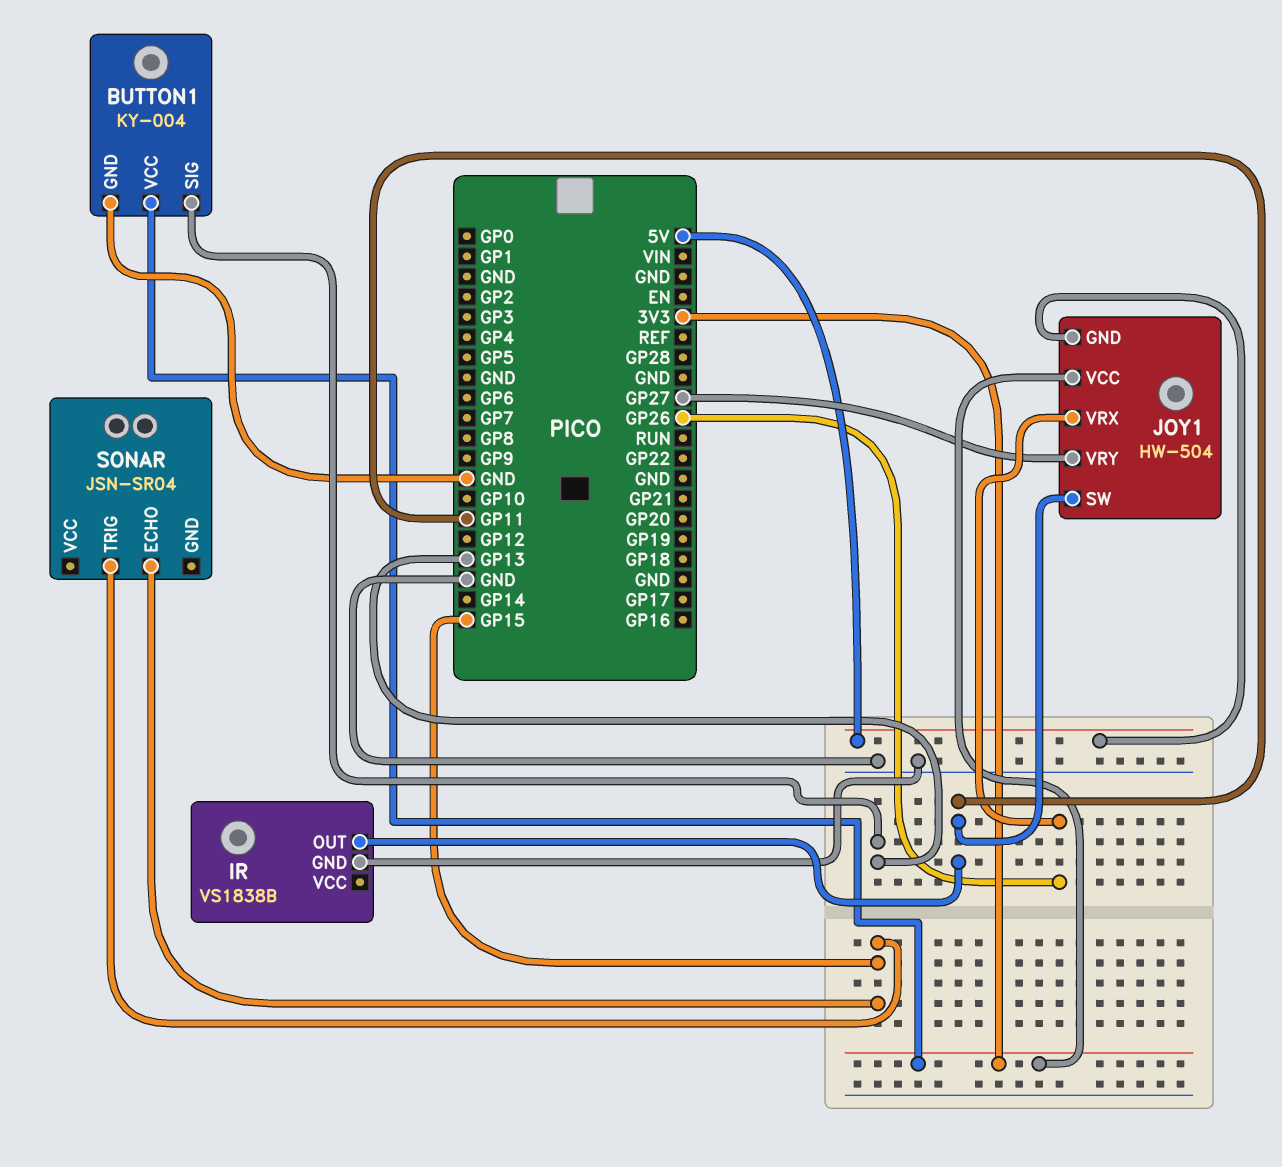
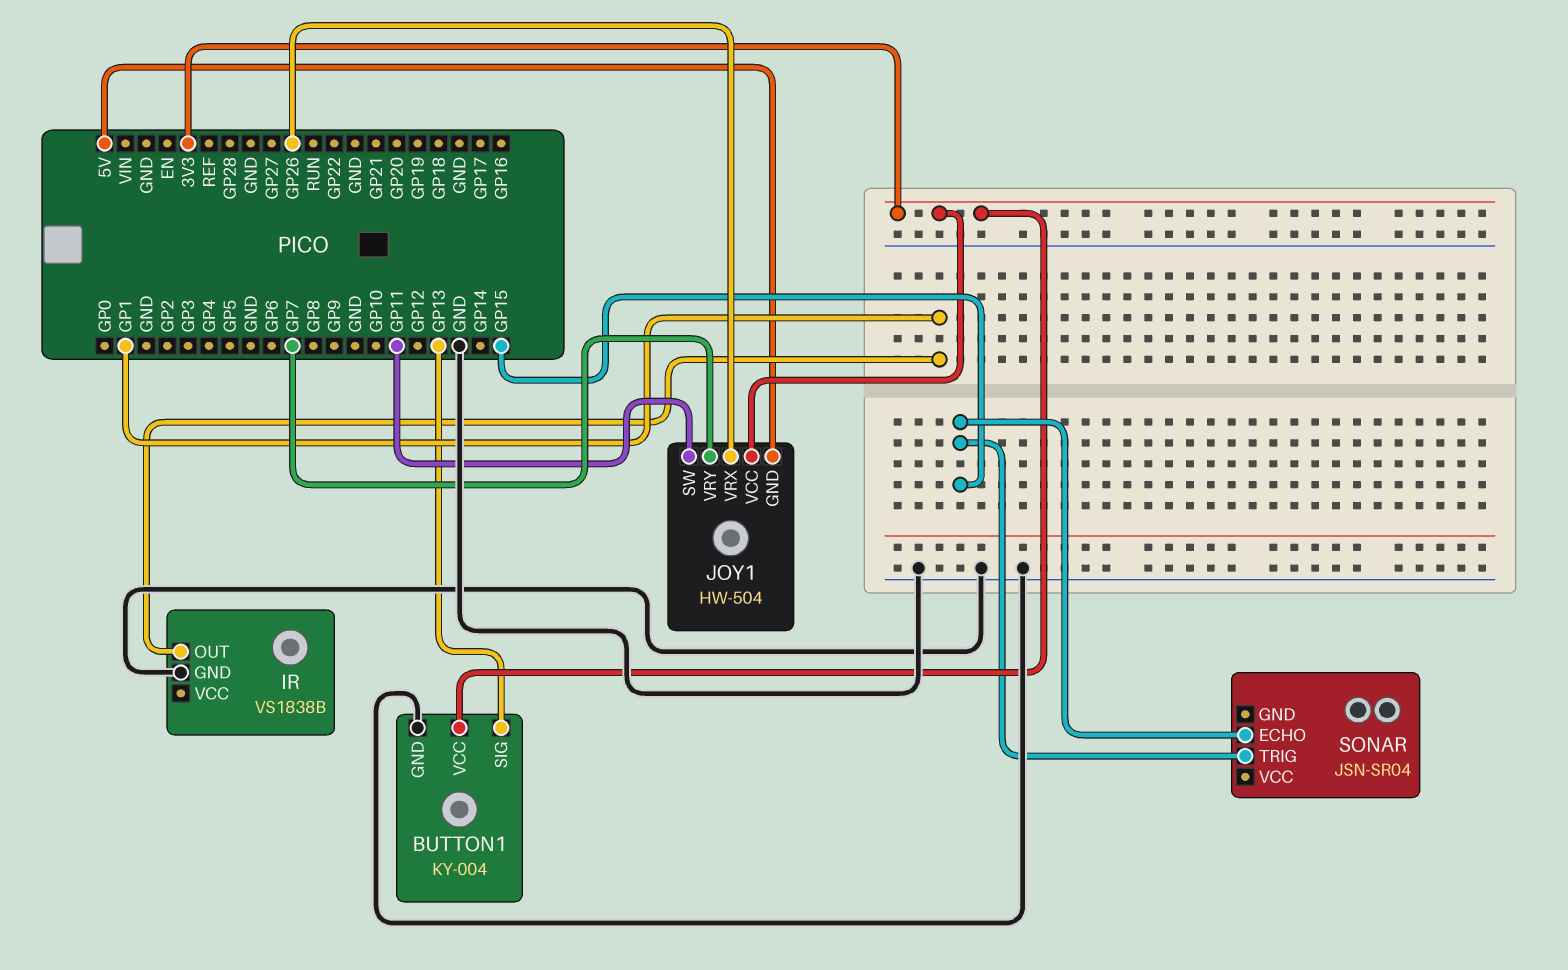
IR pin OUT: GP11 -> GP1
JOY1 pin VRY: GP27 -> GP7

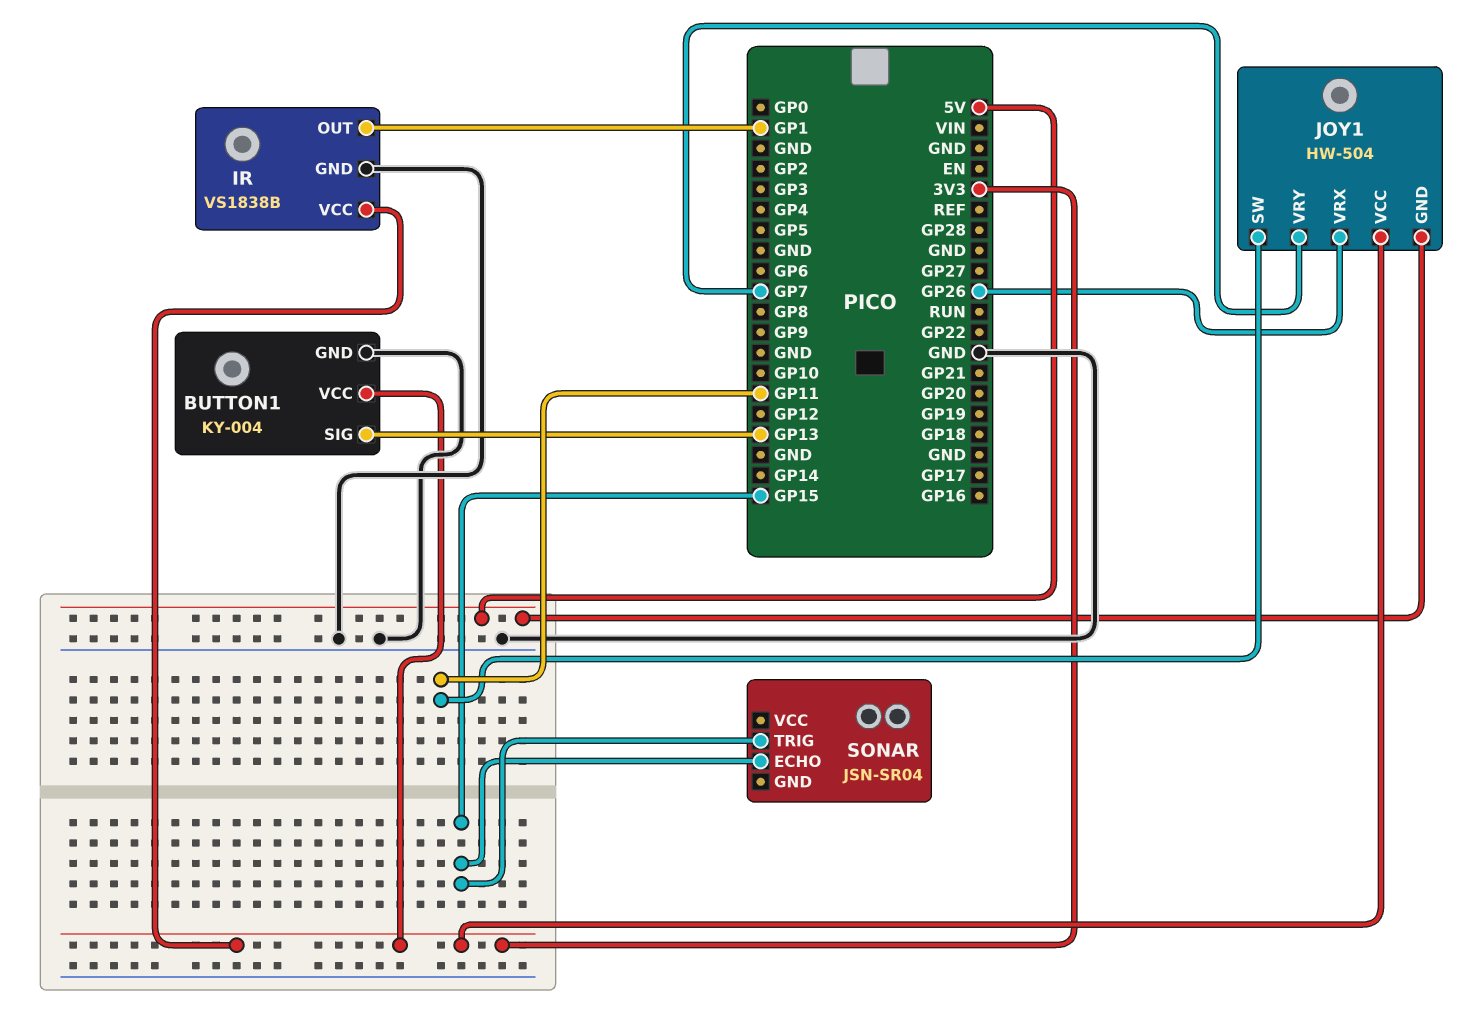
IR pin VCC: none -> 3V3

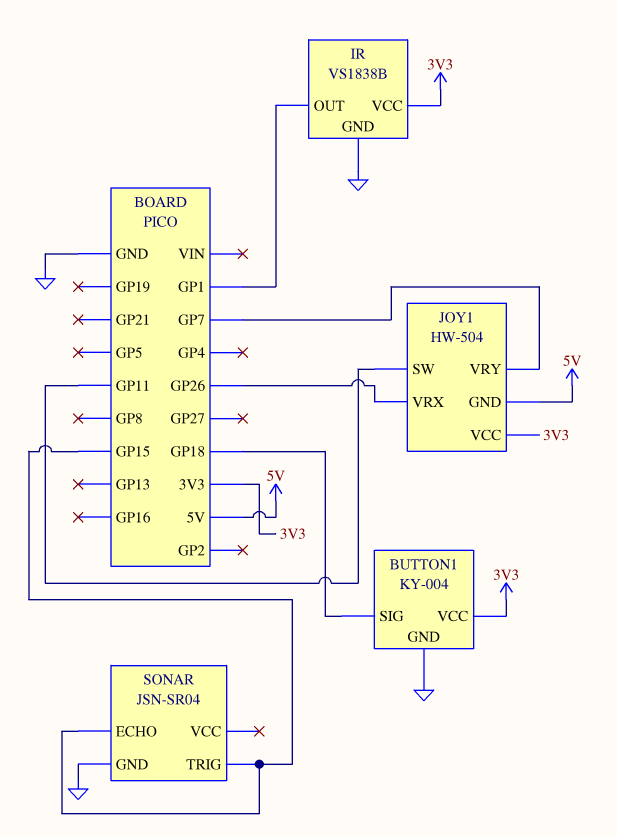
BUTTON1 pin SIG: GP13 -> GP18
SONAR pin GND: none -> GND

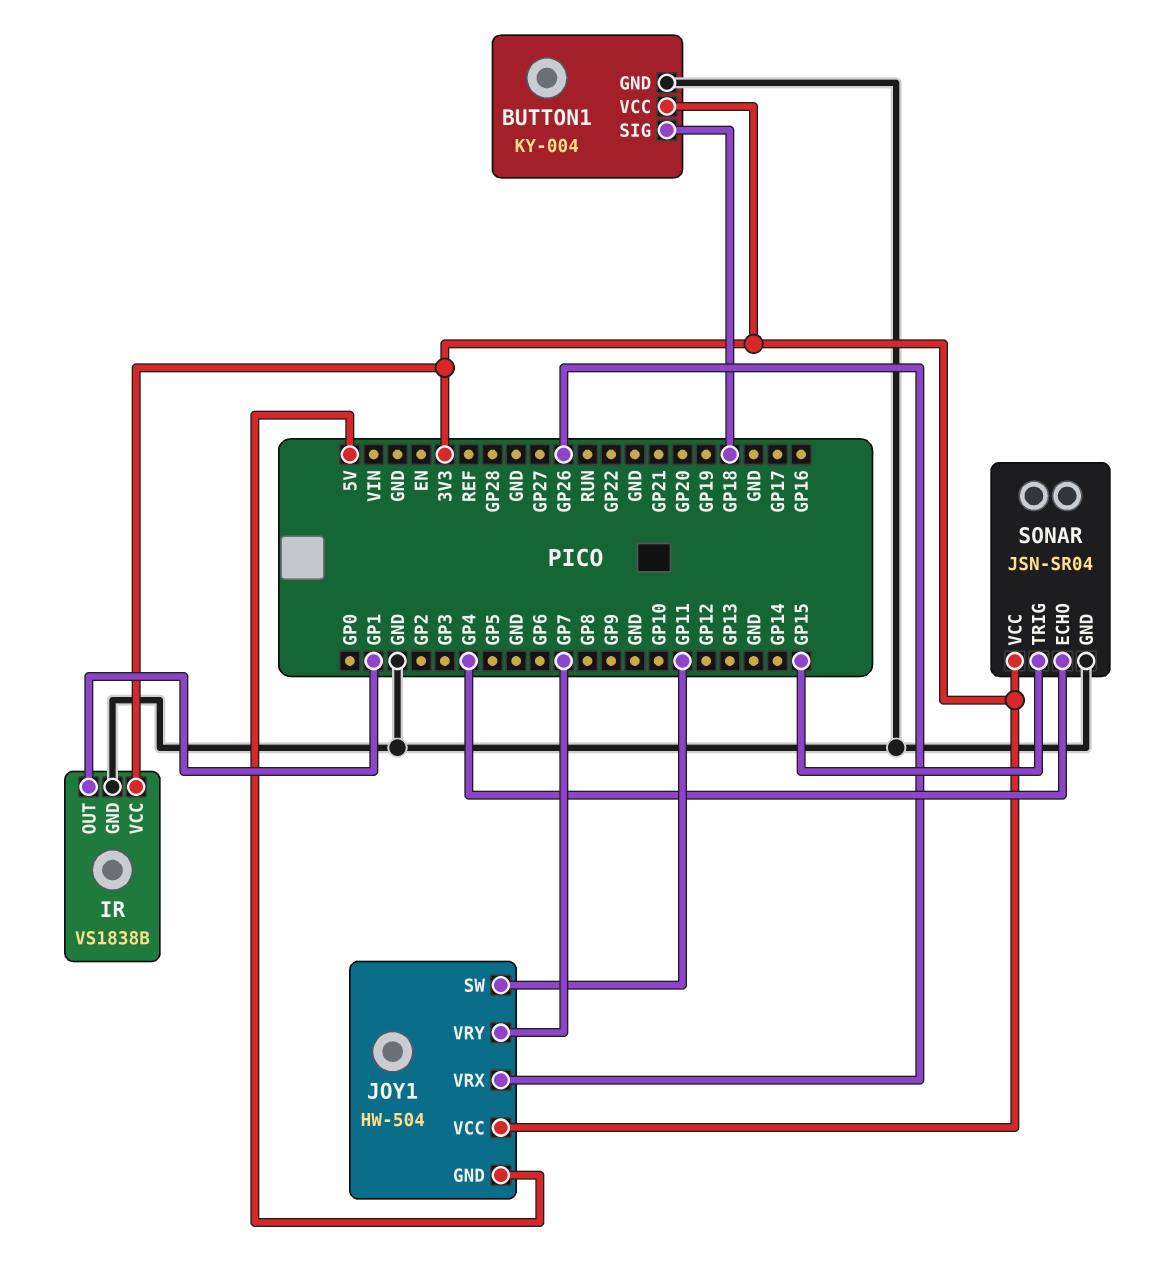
SONAR pin ECHO: GP15 -> GP4
SONAR pin VCC: none -> 3V3

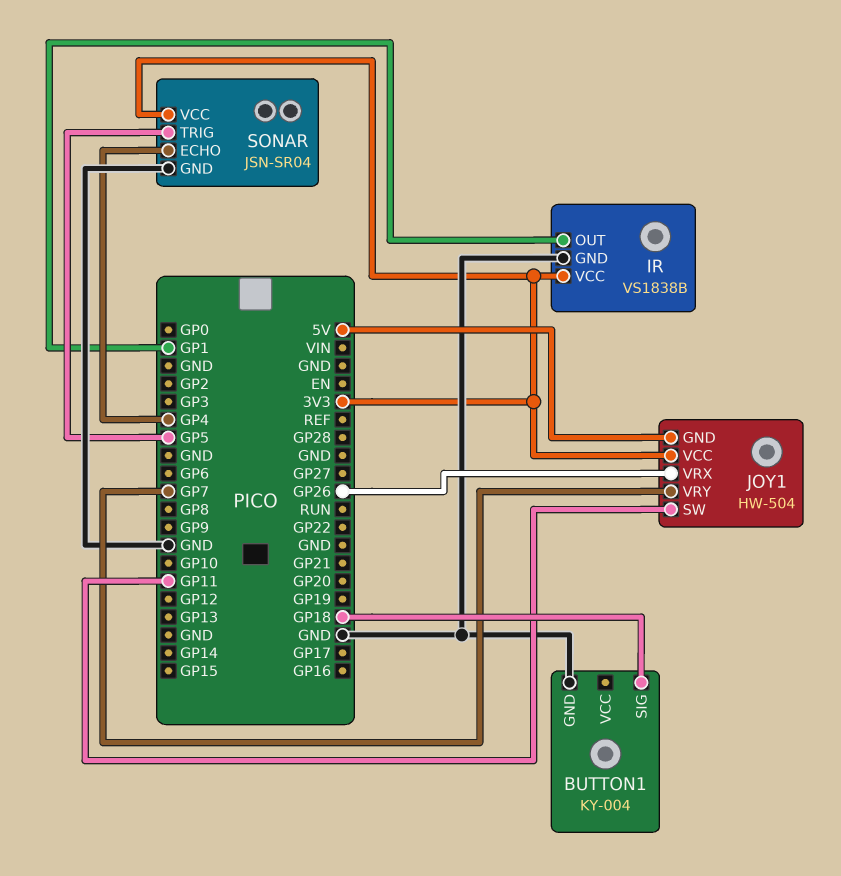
BUTTON1 pin VCC: 3V3 -> none
SONAR pin TRIG: GP15 -> GP5

